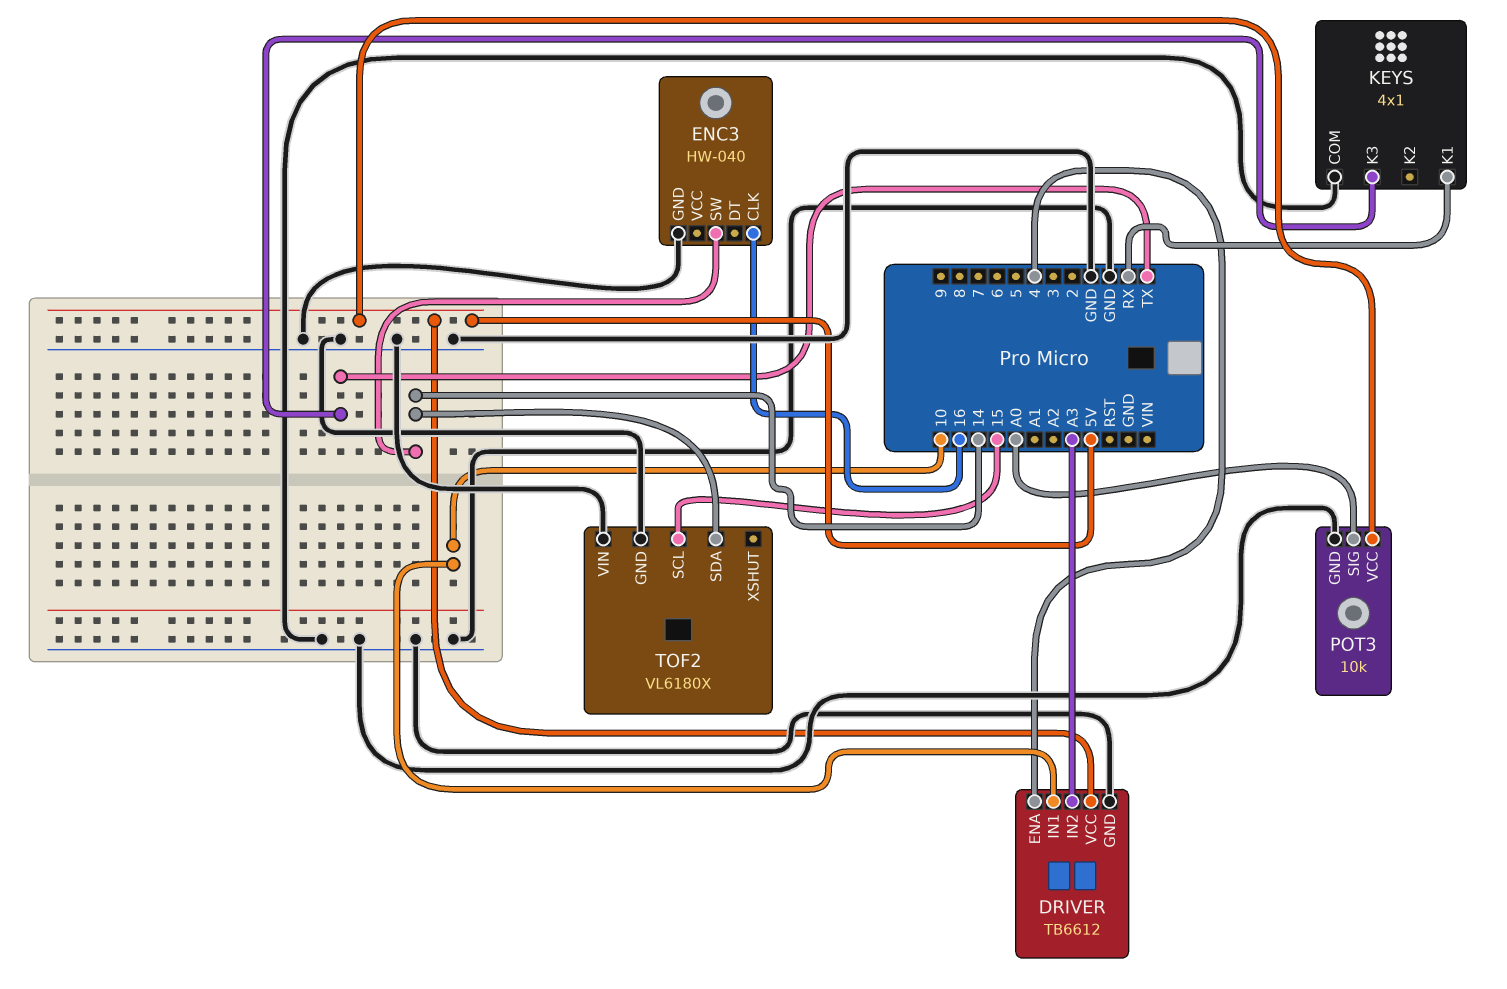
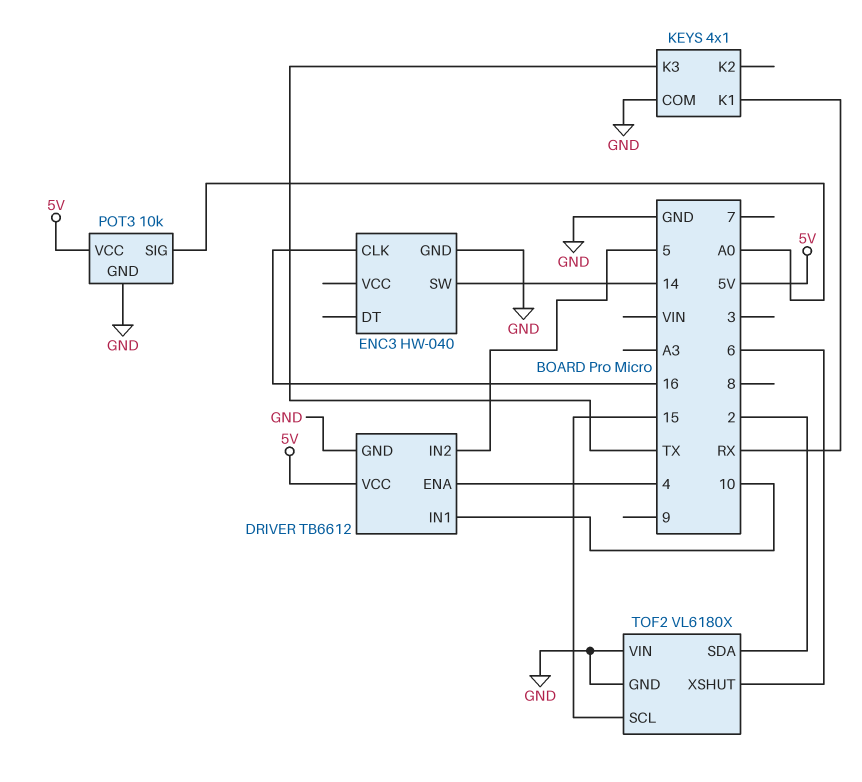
DRIVER pin IN2: A3 -> 5
TOF2 pin SDA: 14 -> 2
TOF2 pin XSHUT: none -> 6

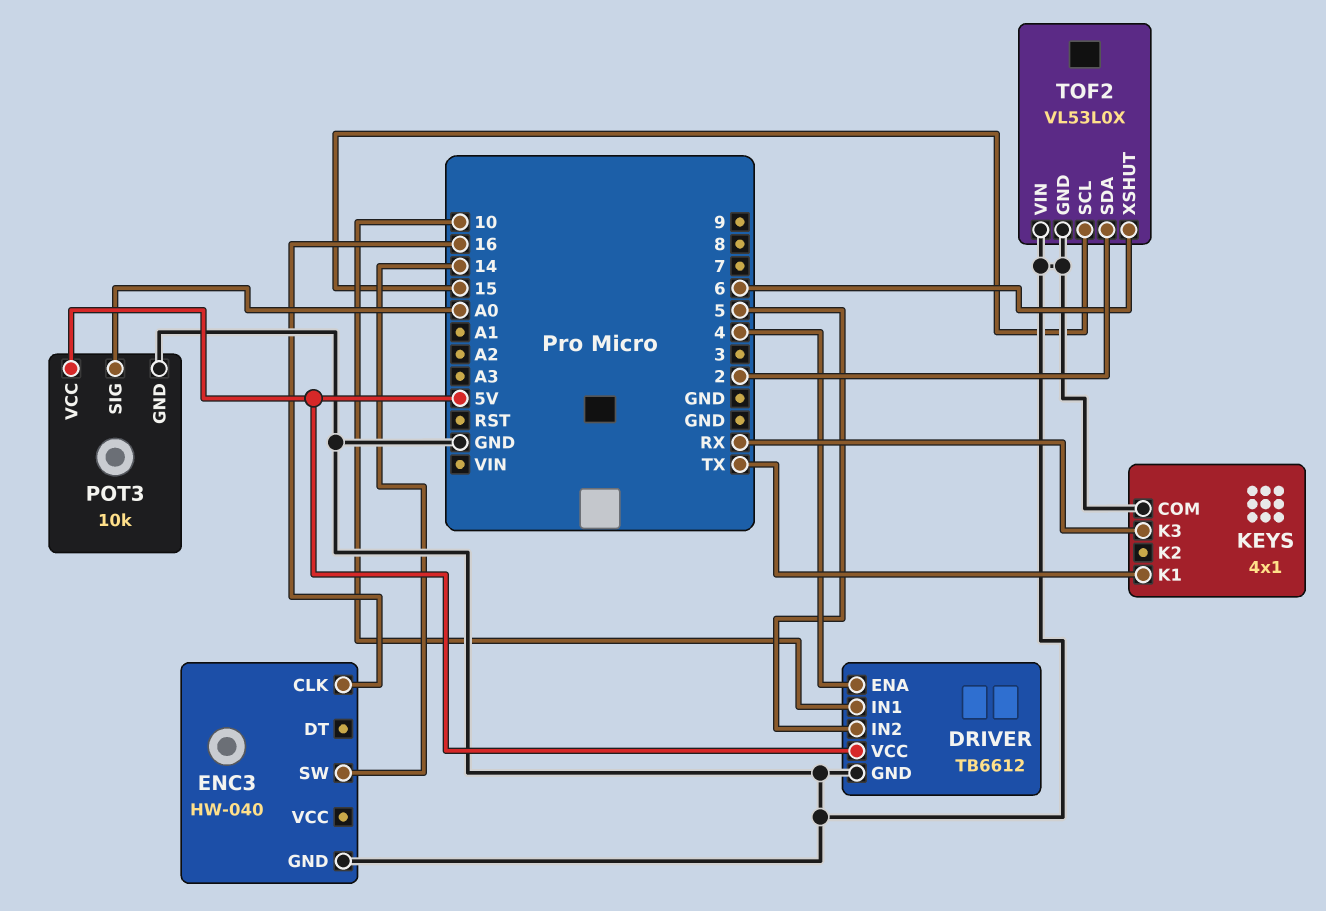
KEYS pin K1: RX -> TX
KEYS pin K3: TX -> RX
TOF2: VL6180X -> VL53L0X

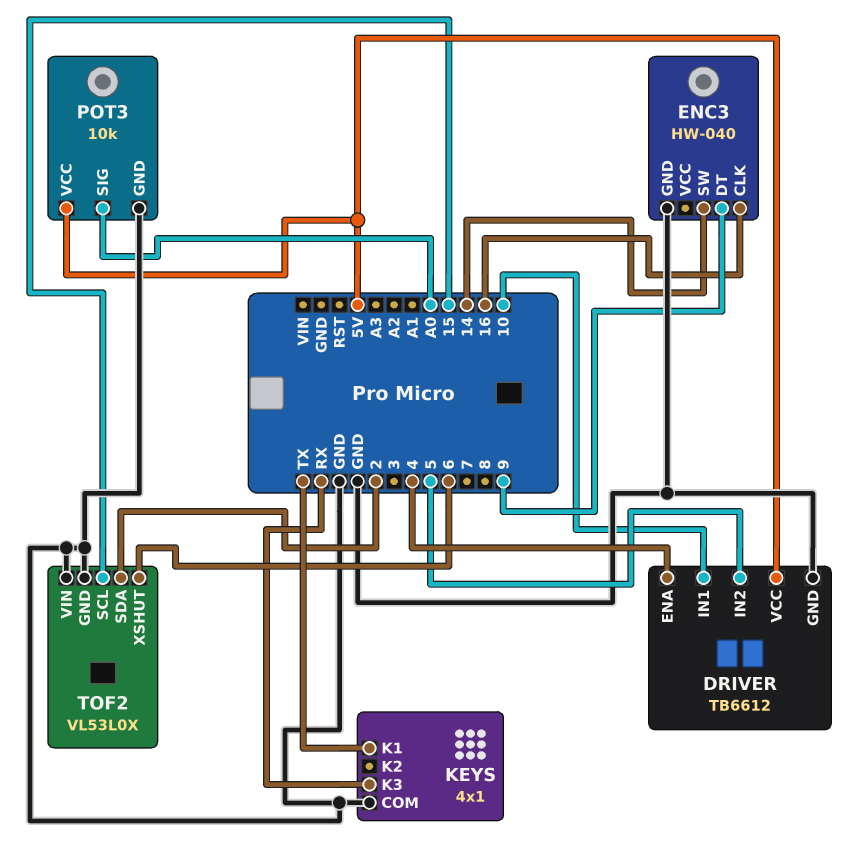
ENC3 pin DT: none -> 9

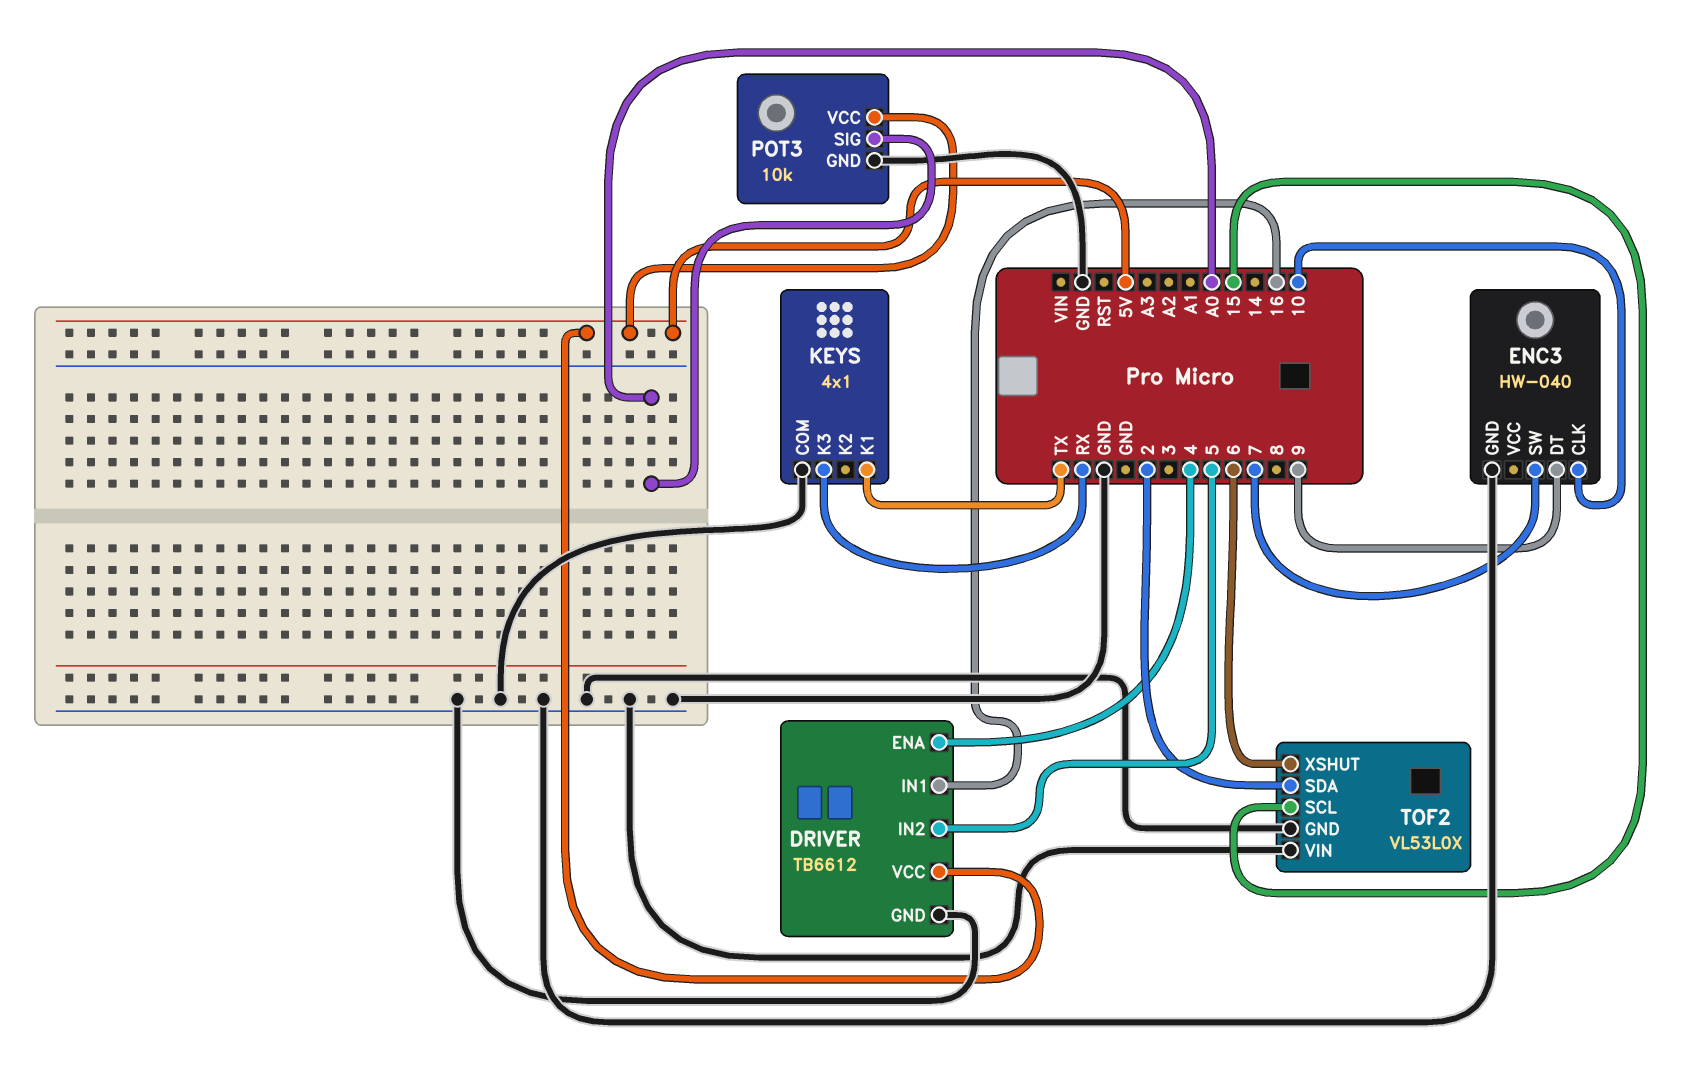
DRIVER pin IN1: 10 -> 16
ENC3 pin CLK: 16 -> 10
ENC3 pin SW: 14 -> 7

